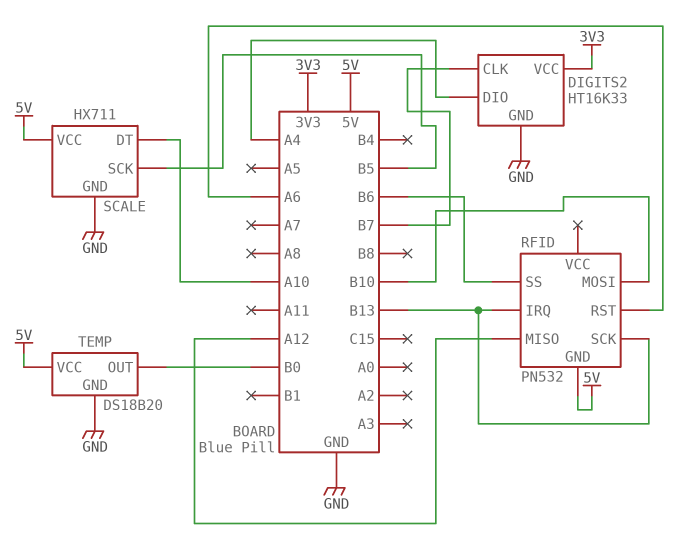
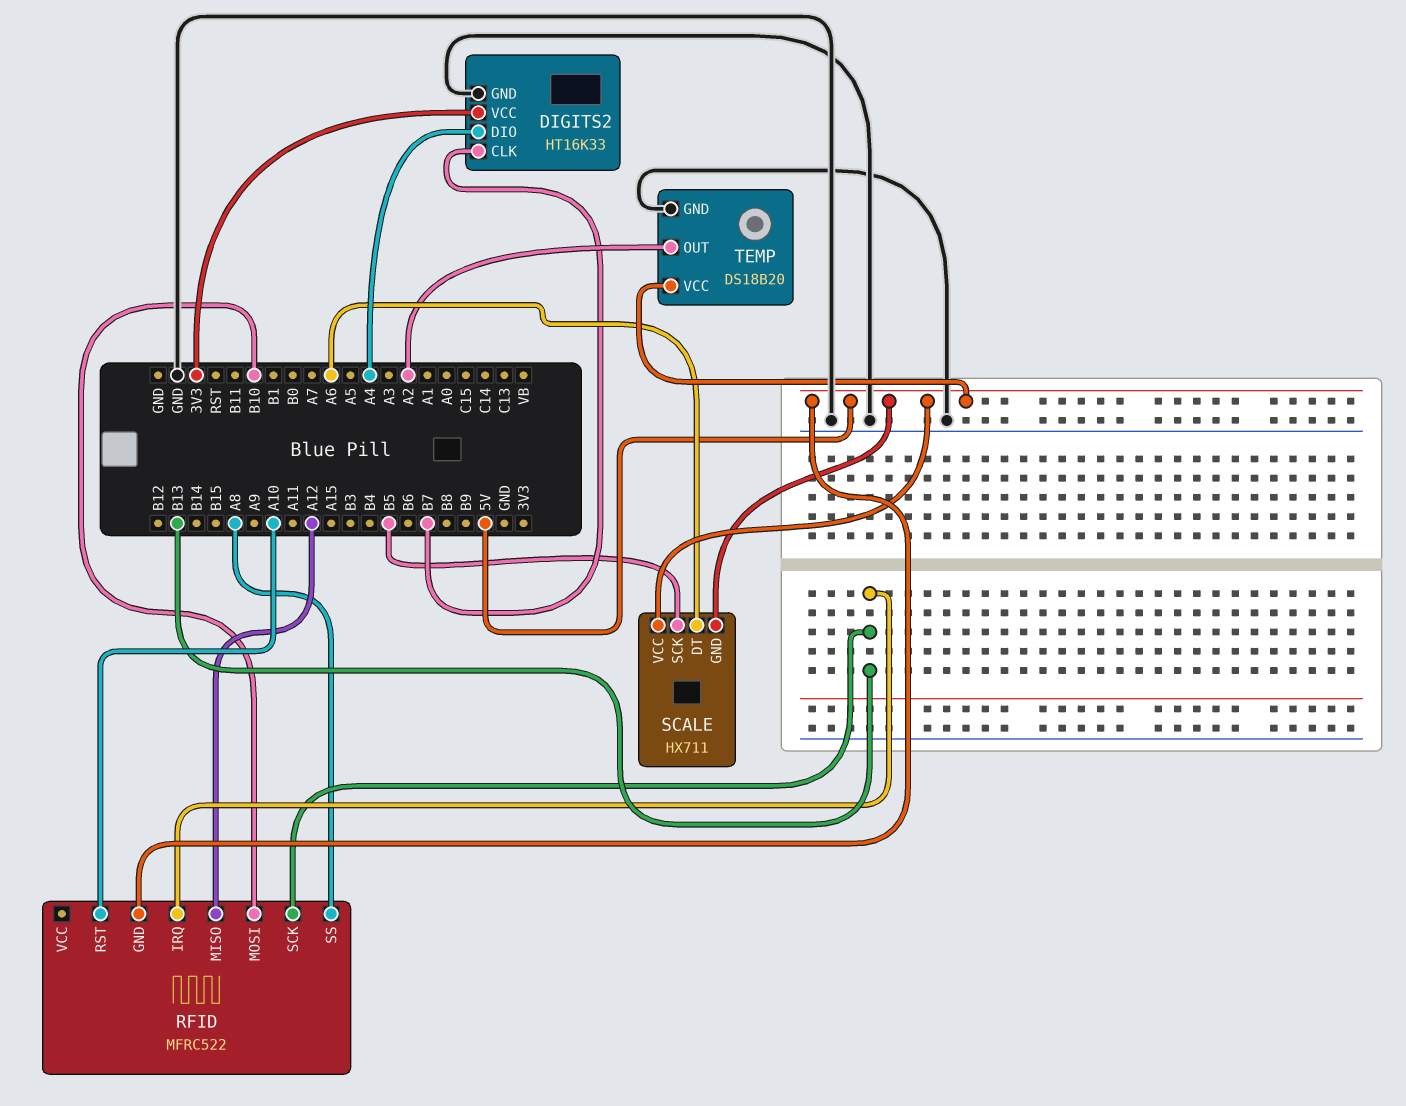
RFID: PN532 -> MFRC522
RFID pin RST: A6 -> A10
RFID pin SS: B6 -> A8
SCALE pin DT: A10 -> A6
SCALE pin GND: GND -> 5V
TEMP pin OUT: B0 -> A2

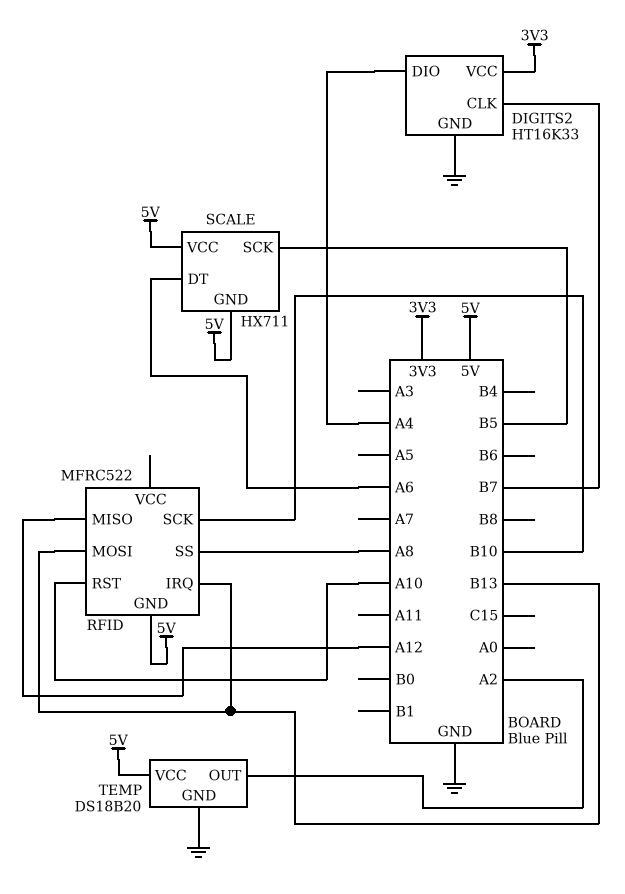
RFID pin MOSI: B10 -> B13
RFID pin SCK: B13 -> B10

